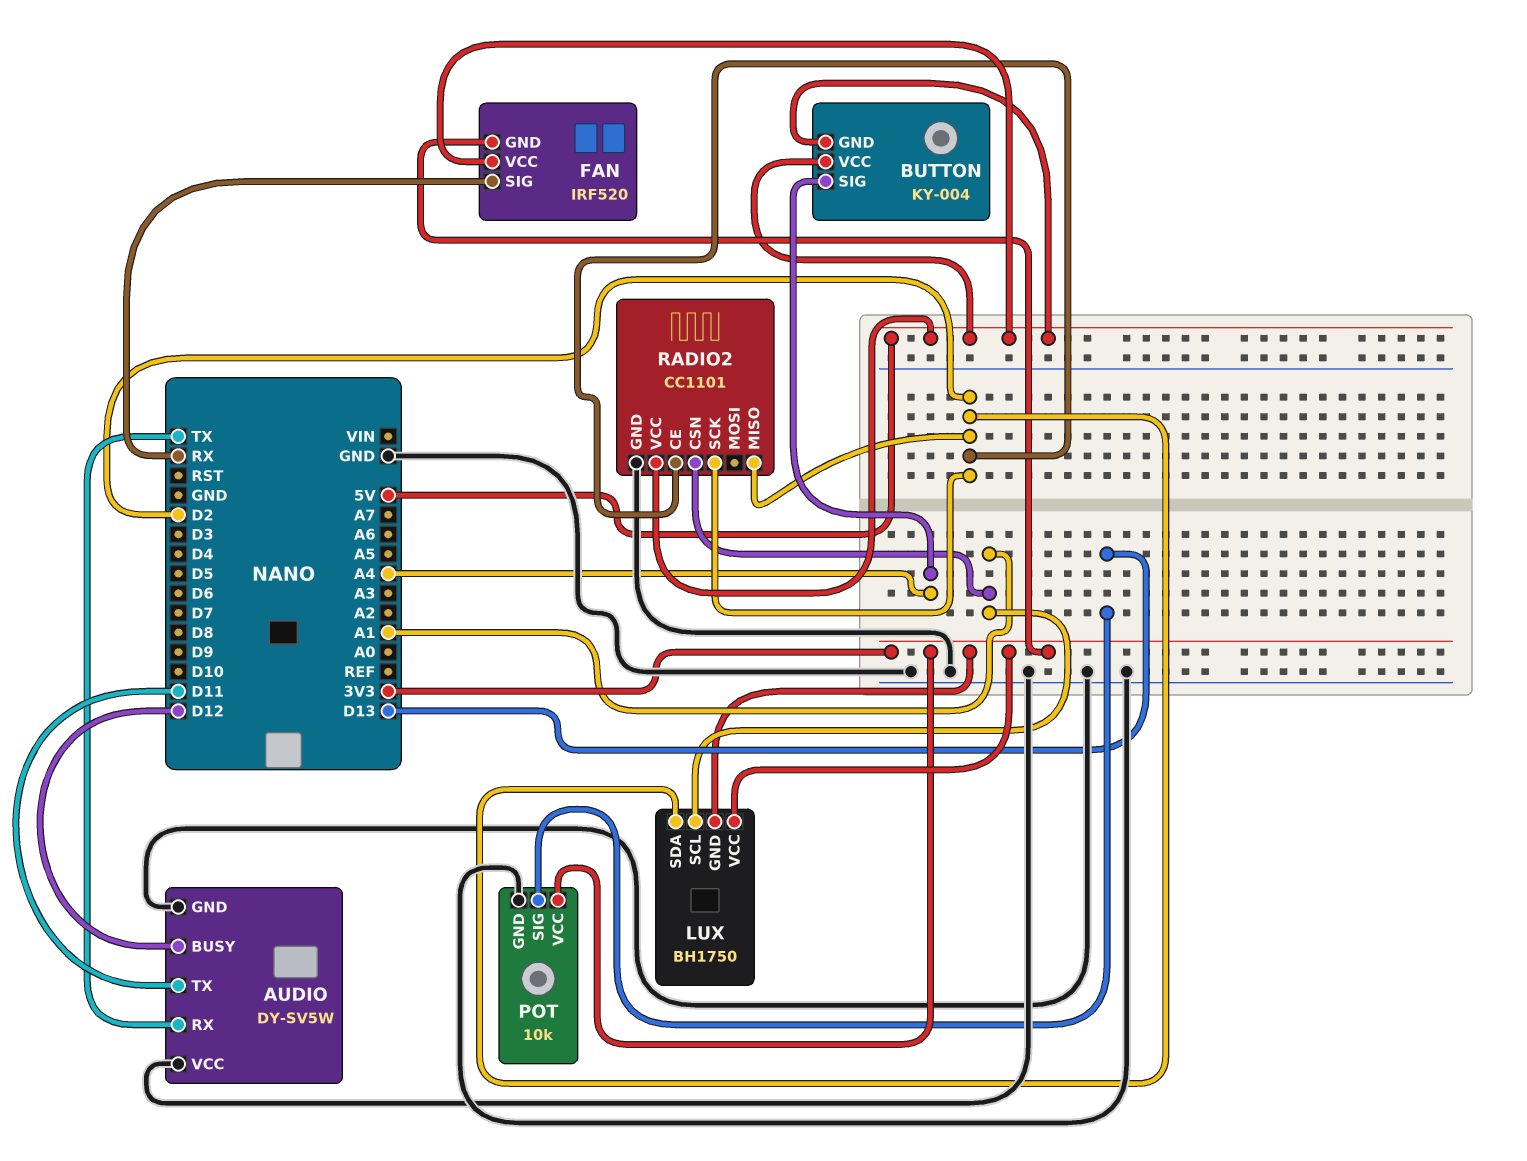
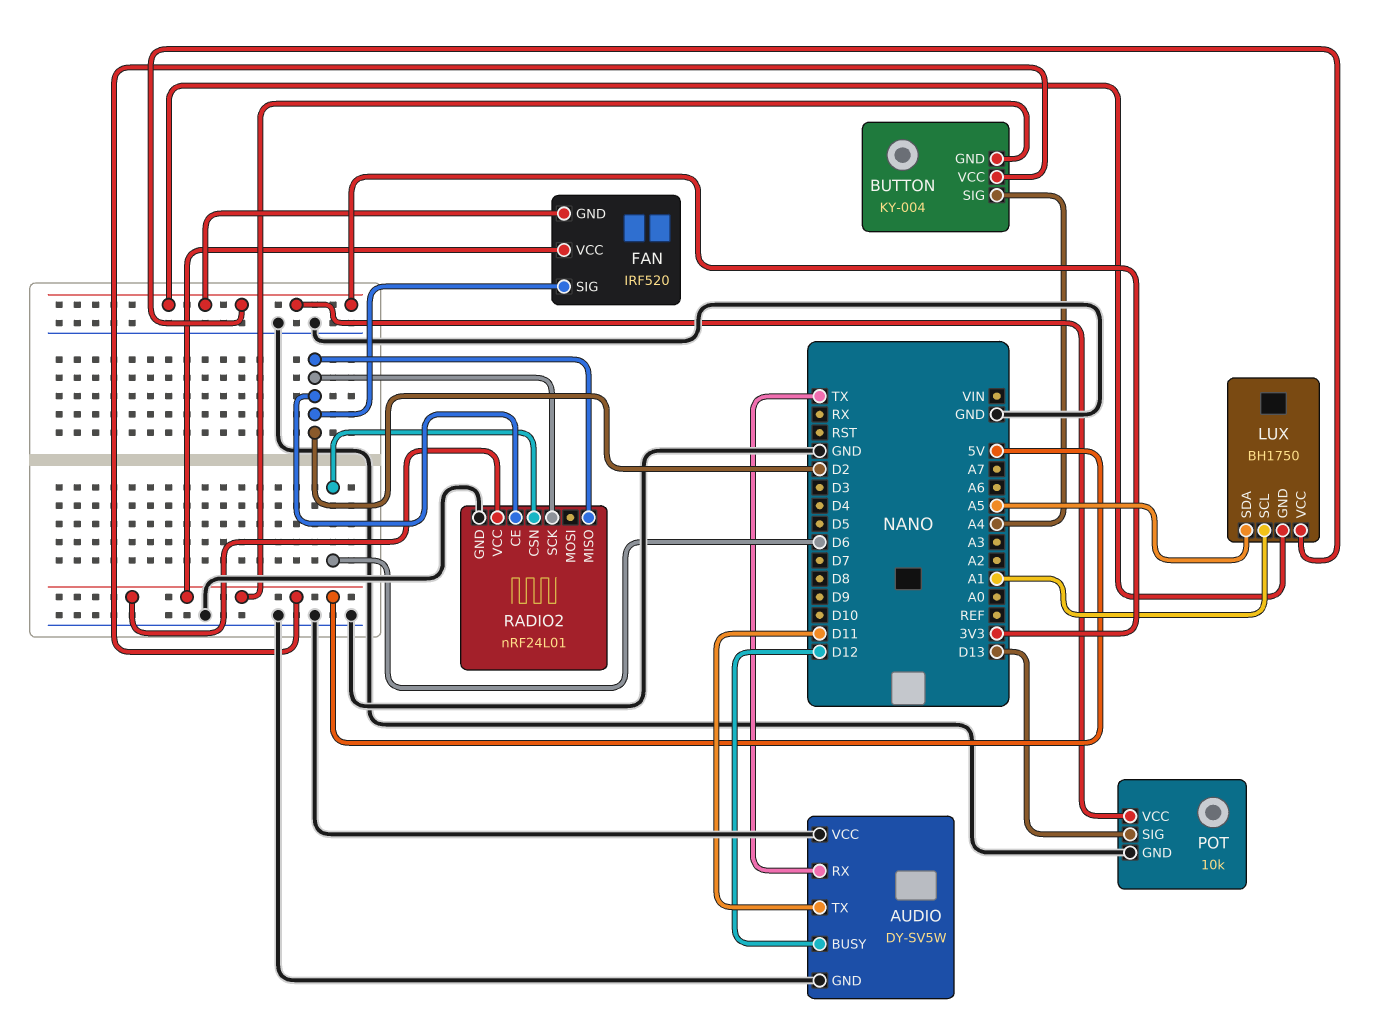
FAN pin SIG: RX -> D2
LUX pin SDA: D2 -> A5
RADIO2: CC1101 -> nRF24L01
RADIO2 pin CSN: A1 -> D6

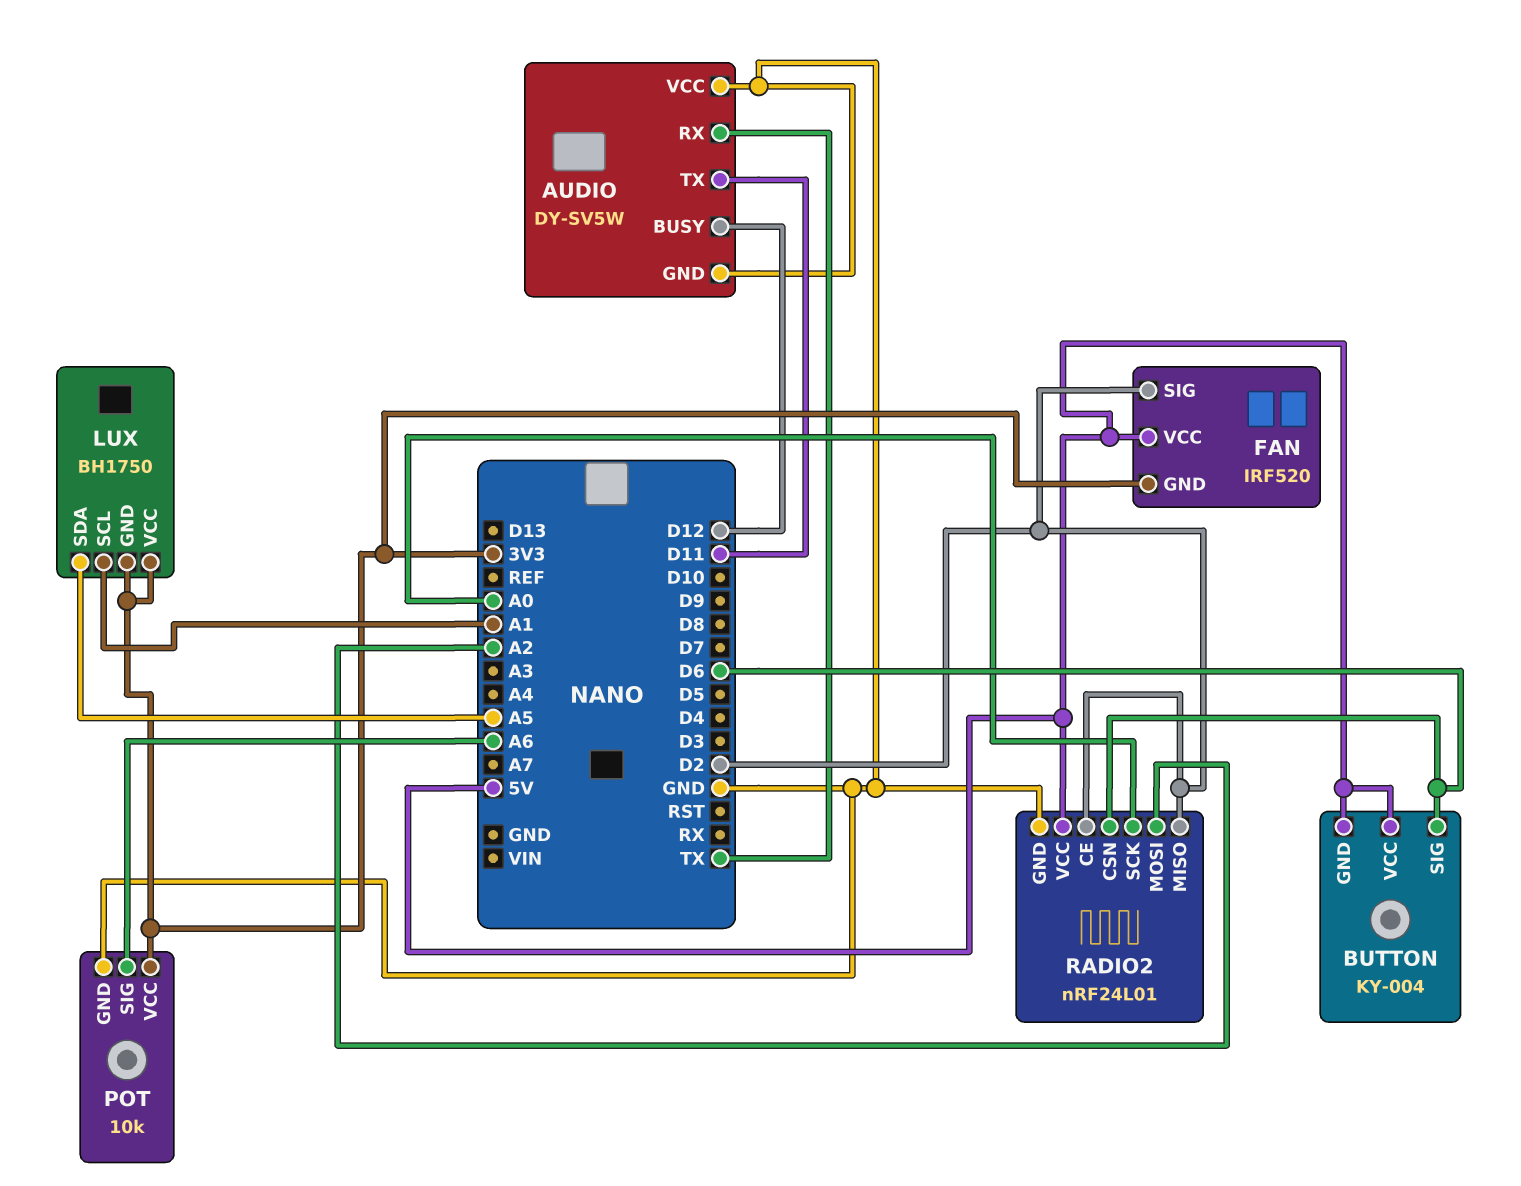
BUTTON pin SIG: A4 -> D6
POT pin SIG: D13 -> A6
RADIO2 pin MOSI: none -> A2
RADIO2 pin SCK: D2 -> A0

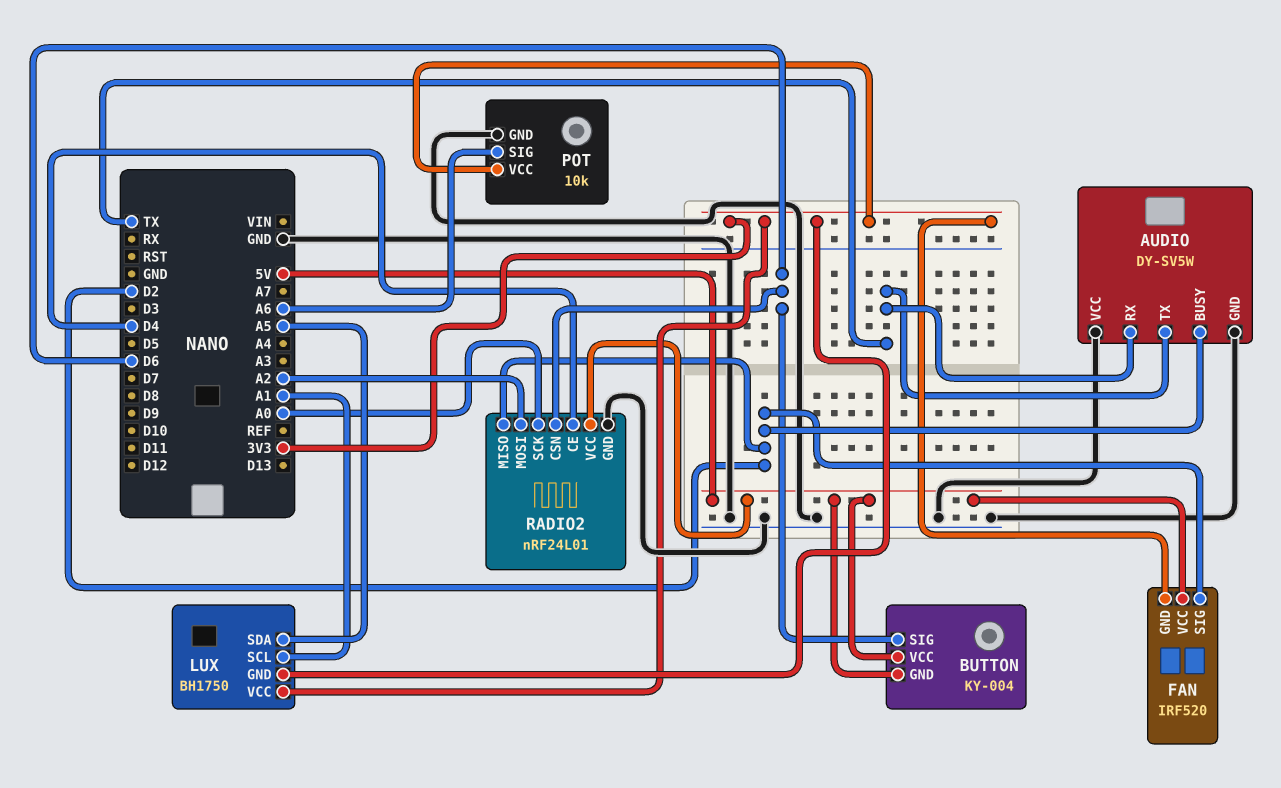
AUDIO pin BUSY: D12 -> D2
AUDIO pin TX: D11 -> TX
RADIO2 pin CE: D2 -> D4

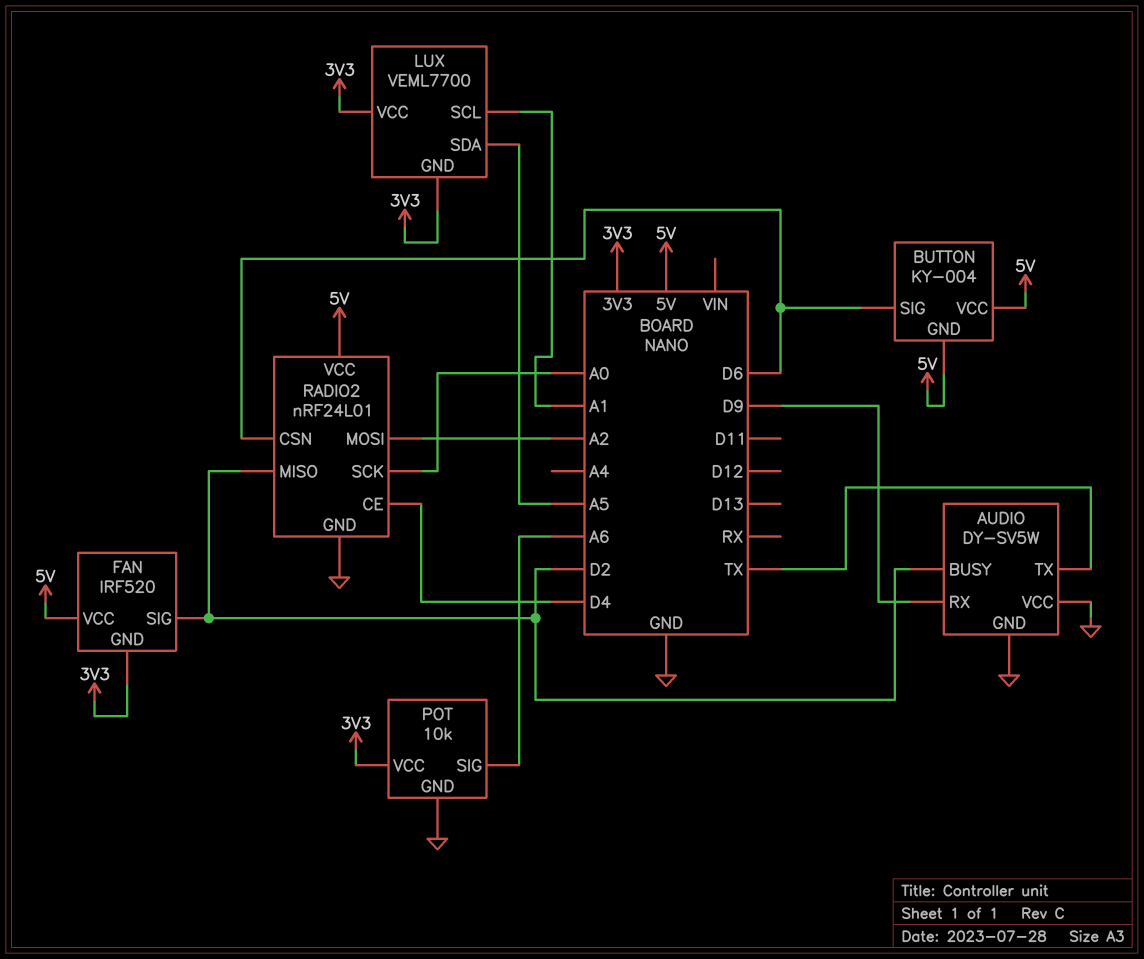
AUDIO pin RX: TX -> D9
LUX: BH1750 -> VEML7700

